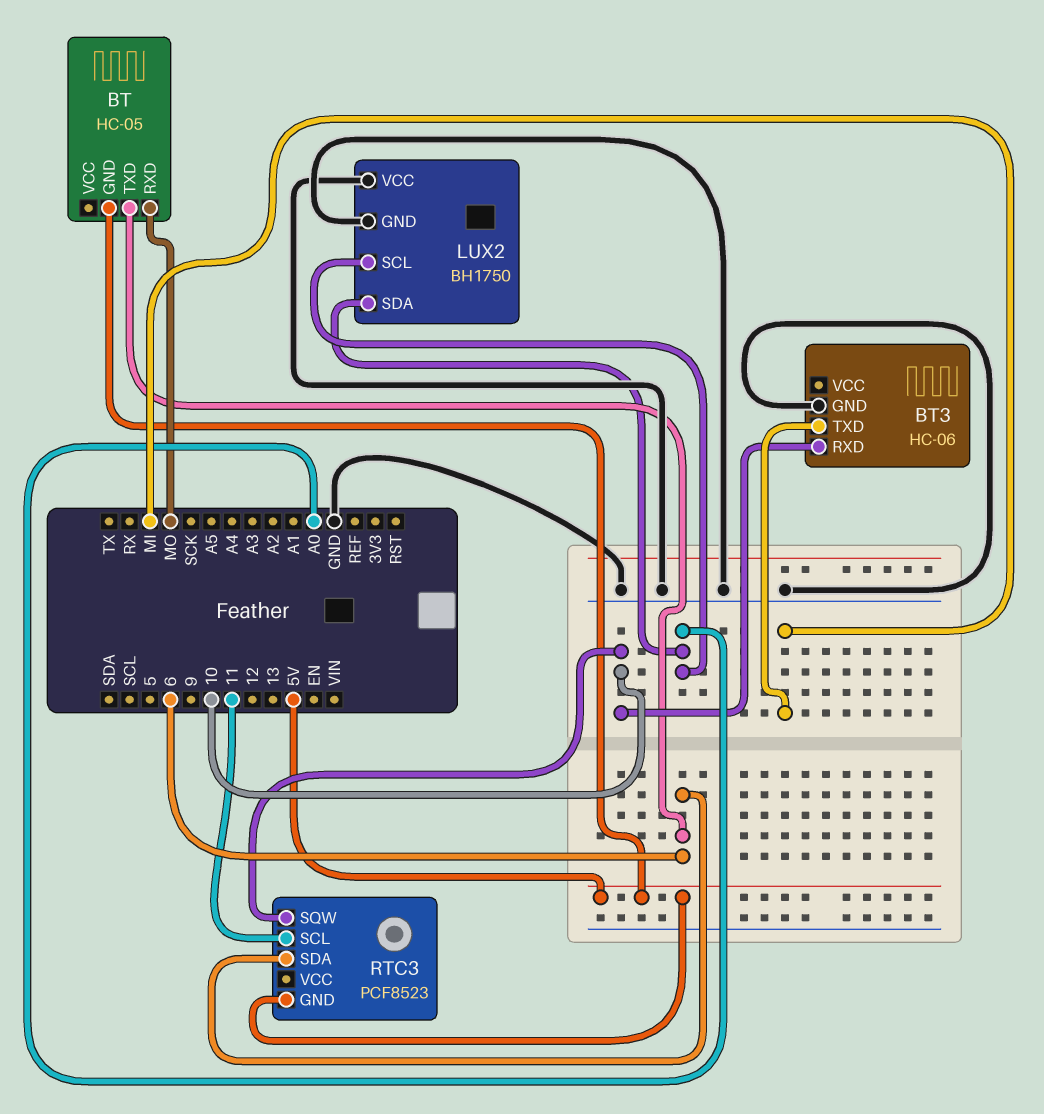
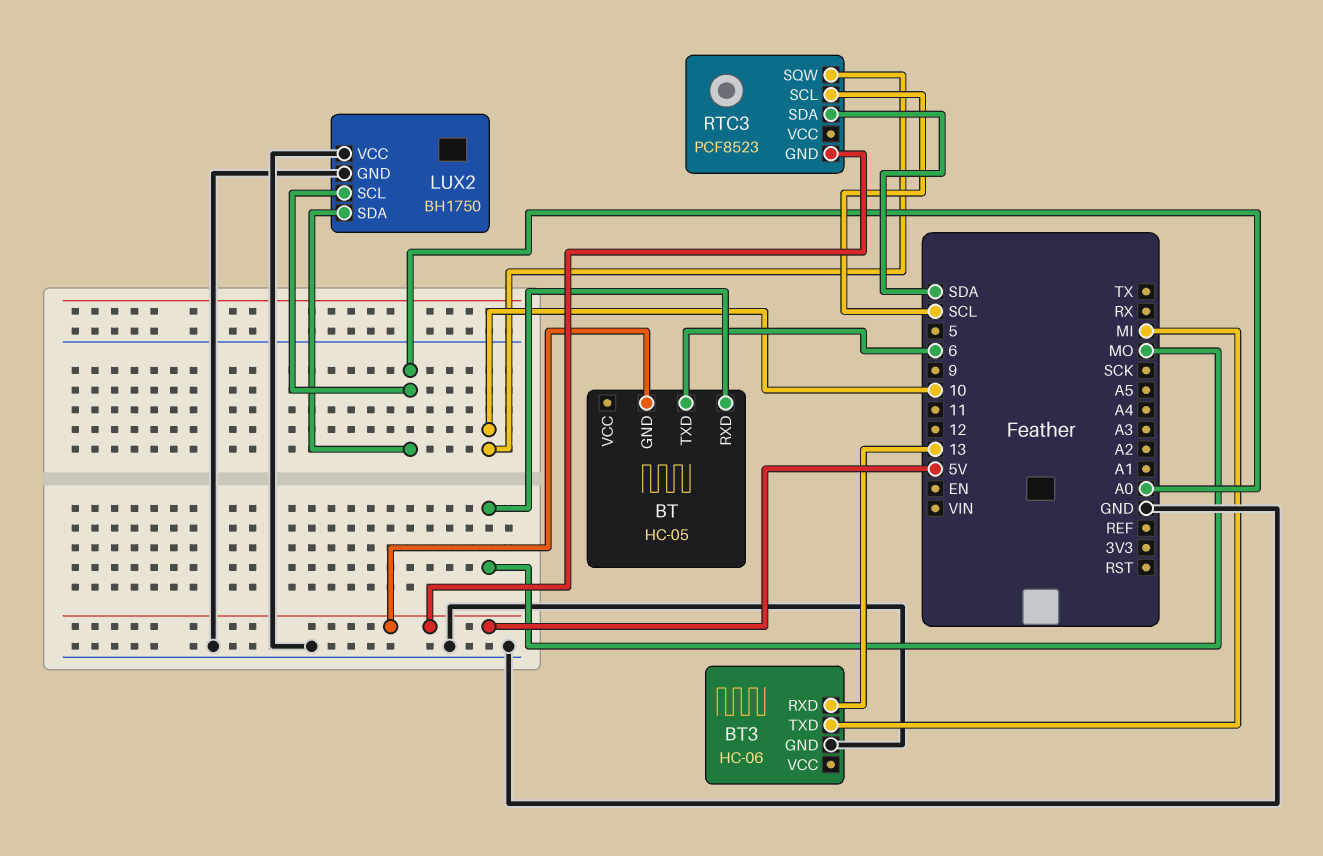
BT3 pin RXD: 10 -> 13
RTC3 pin SCL: 11 -> SCL
RTC3 pin SDA: 6 -> SDA

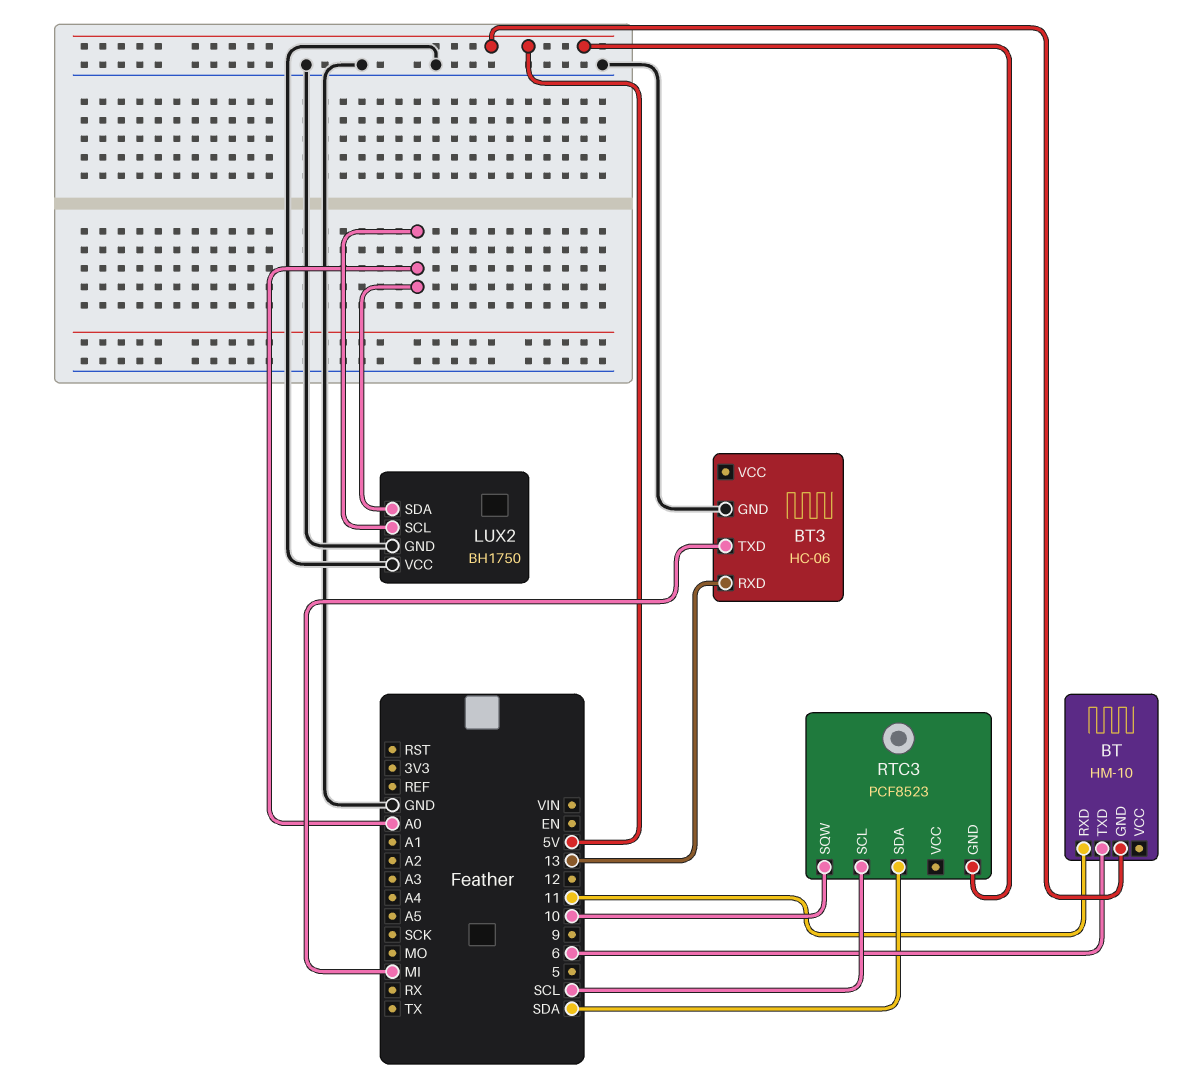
BT: HC-05 -> HM-10
BT pin RXD: MO -> 11

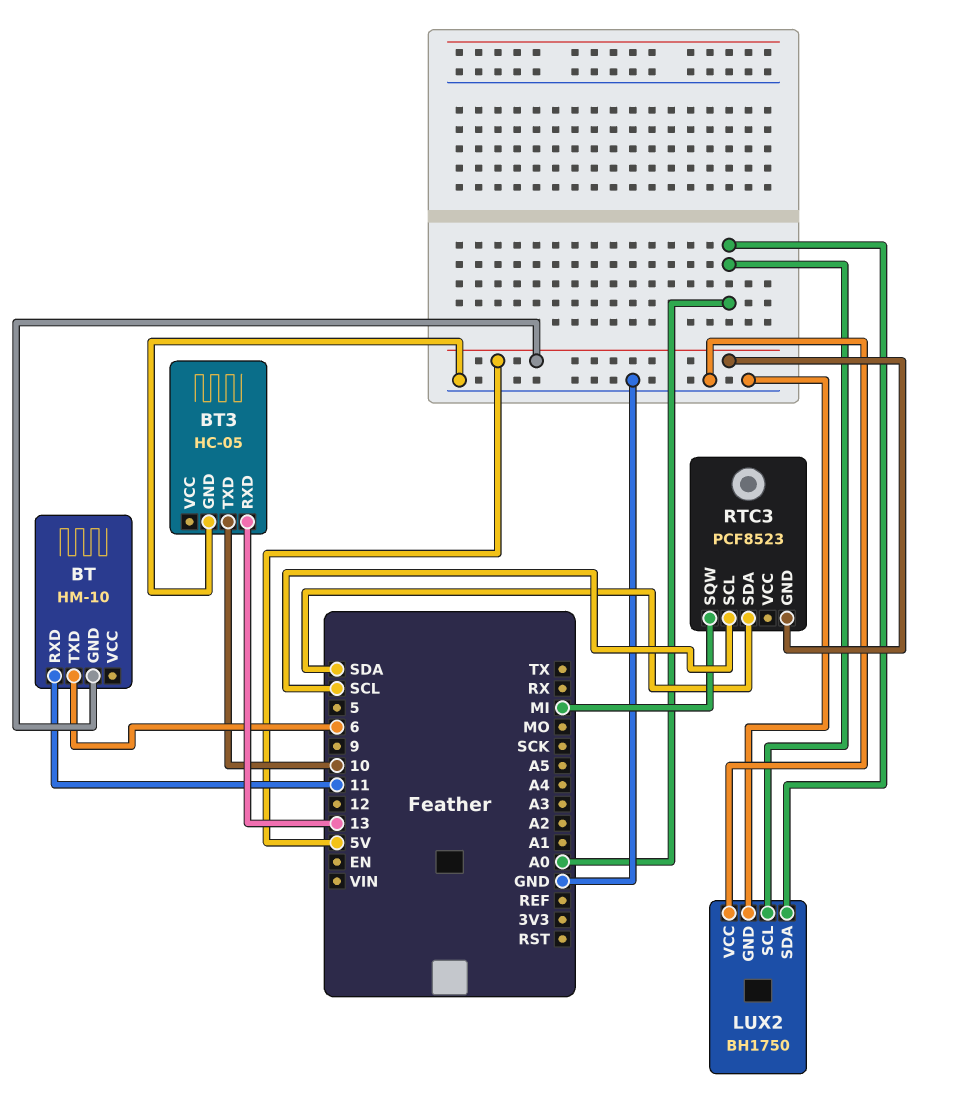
BT3: HC-06 -> HC-05
BT3 pin TXD: MI -> 10
RTC3 pin SQW: 10 -> MI

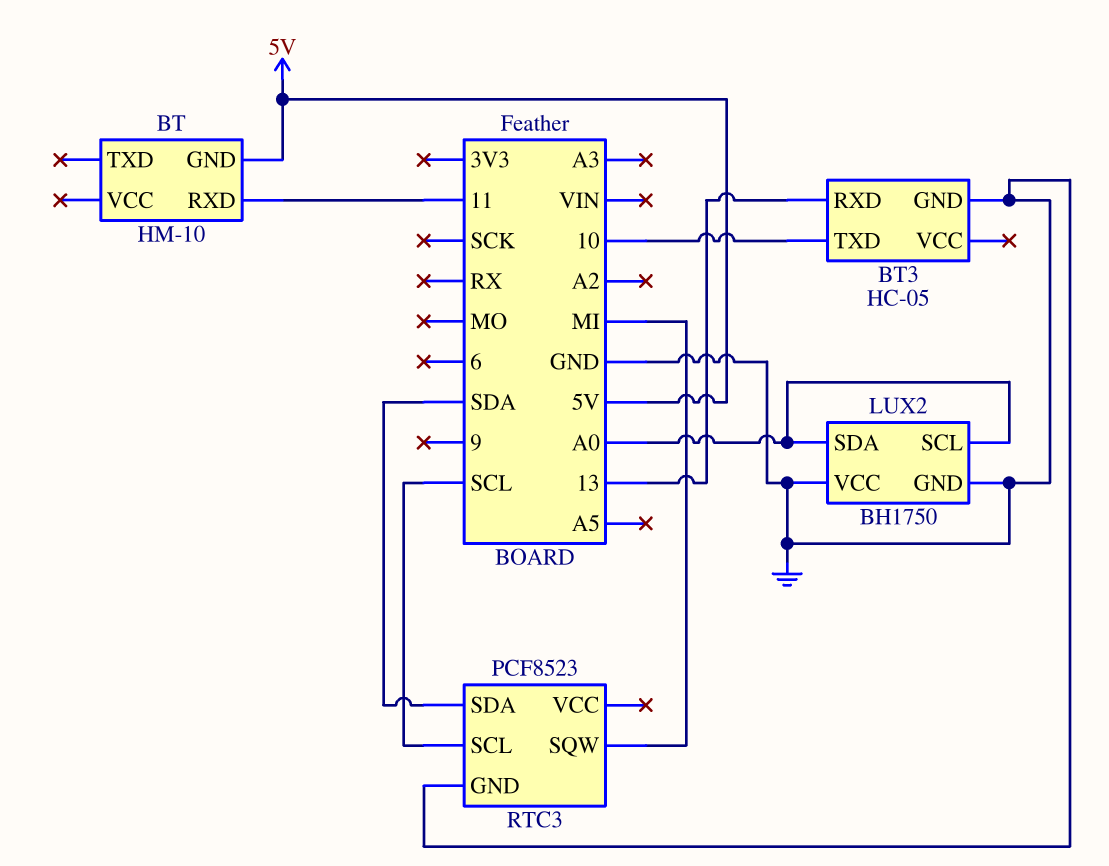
BT pin TXD: 6 -> none
RTC3 pin GND: 5V -> GND

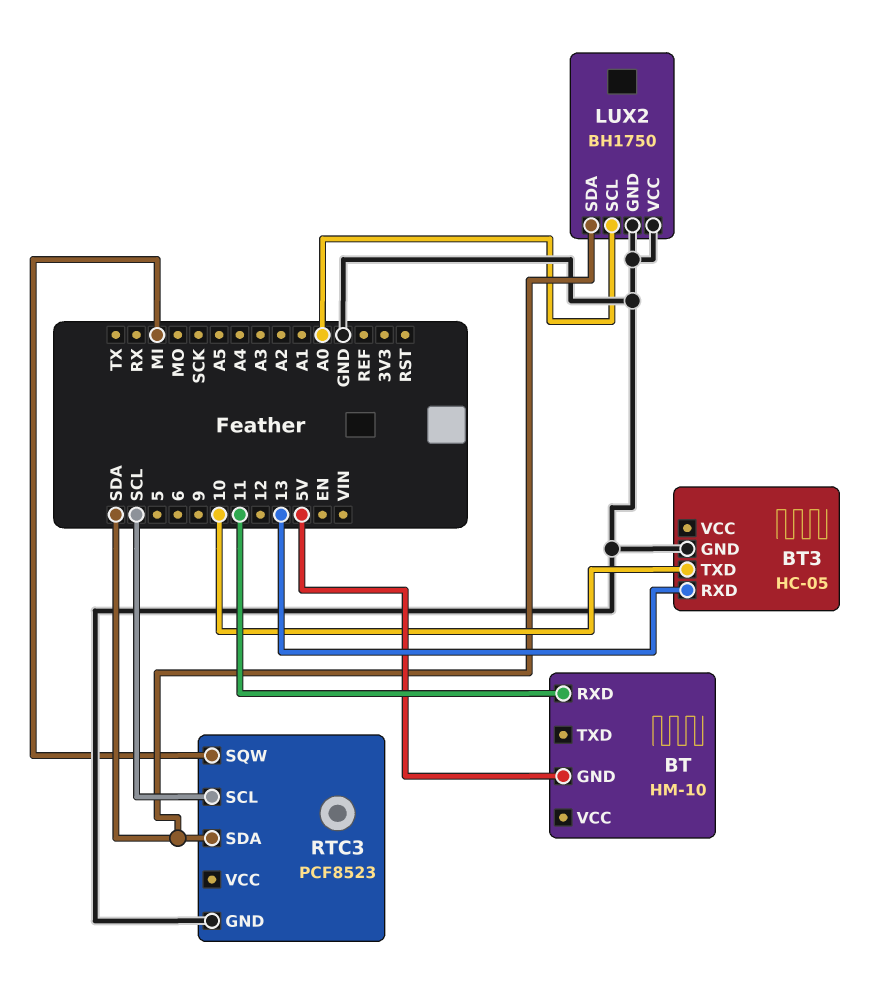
LUX2 pin SDA: A0 -> SDA

